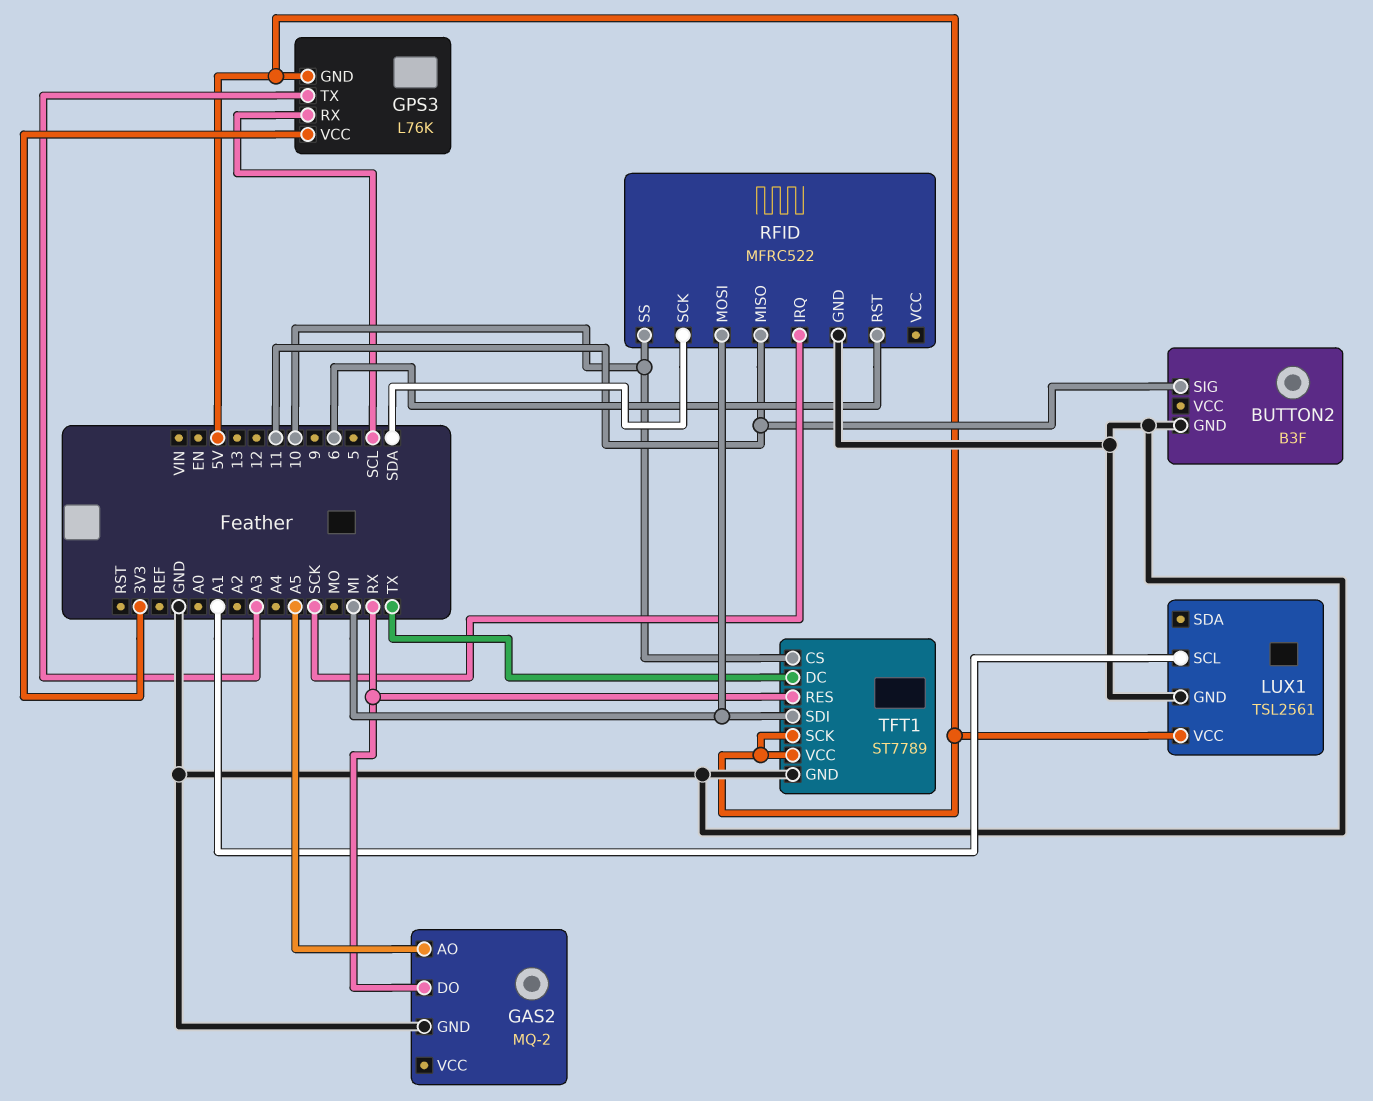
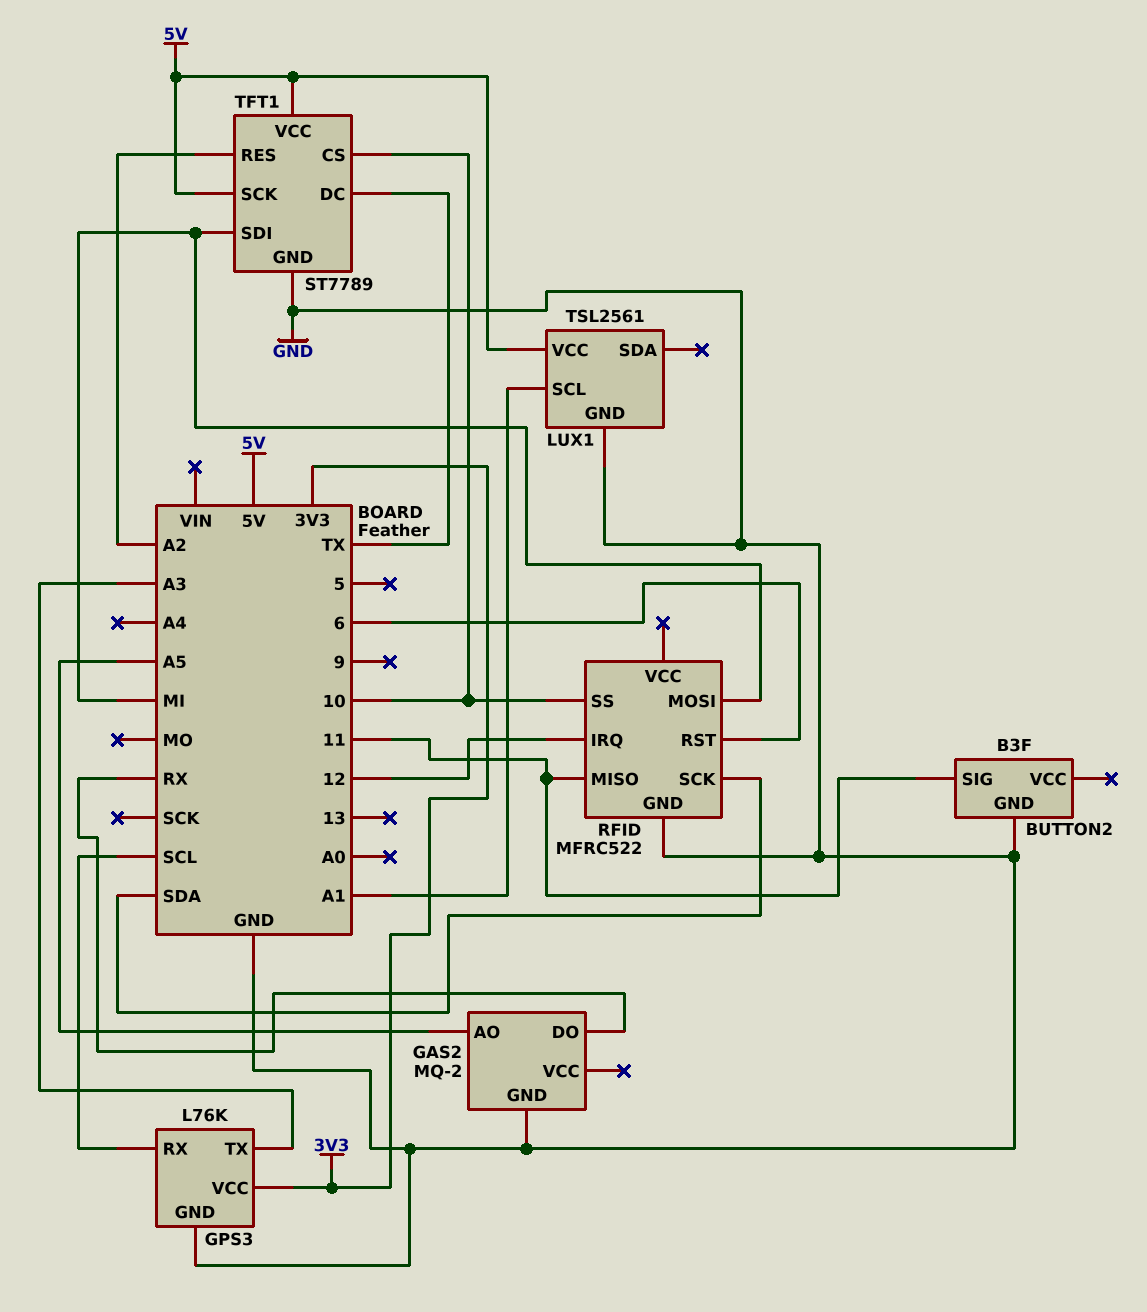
GPS3 pin GND: 5V -> GND
RFID pin IRQ: SCK -> 12
TFT1 pin RES: RX -> A2

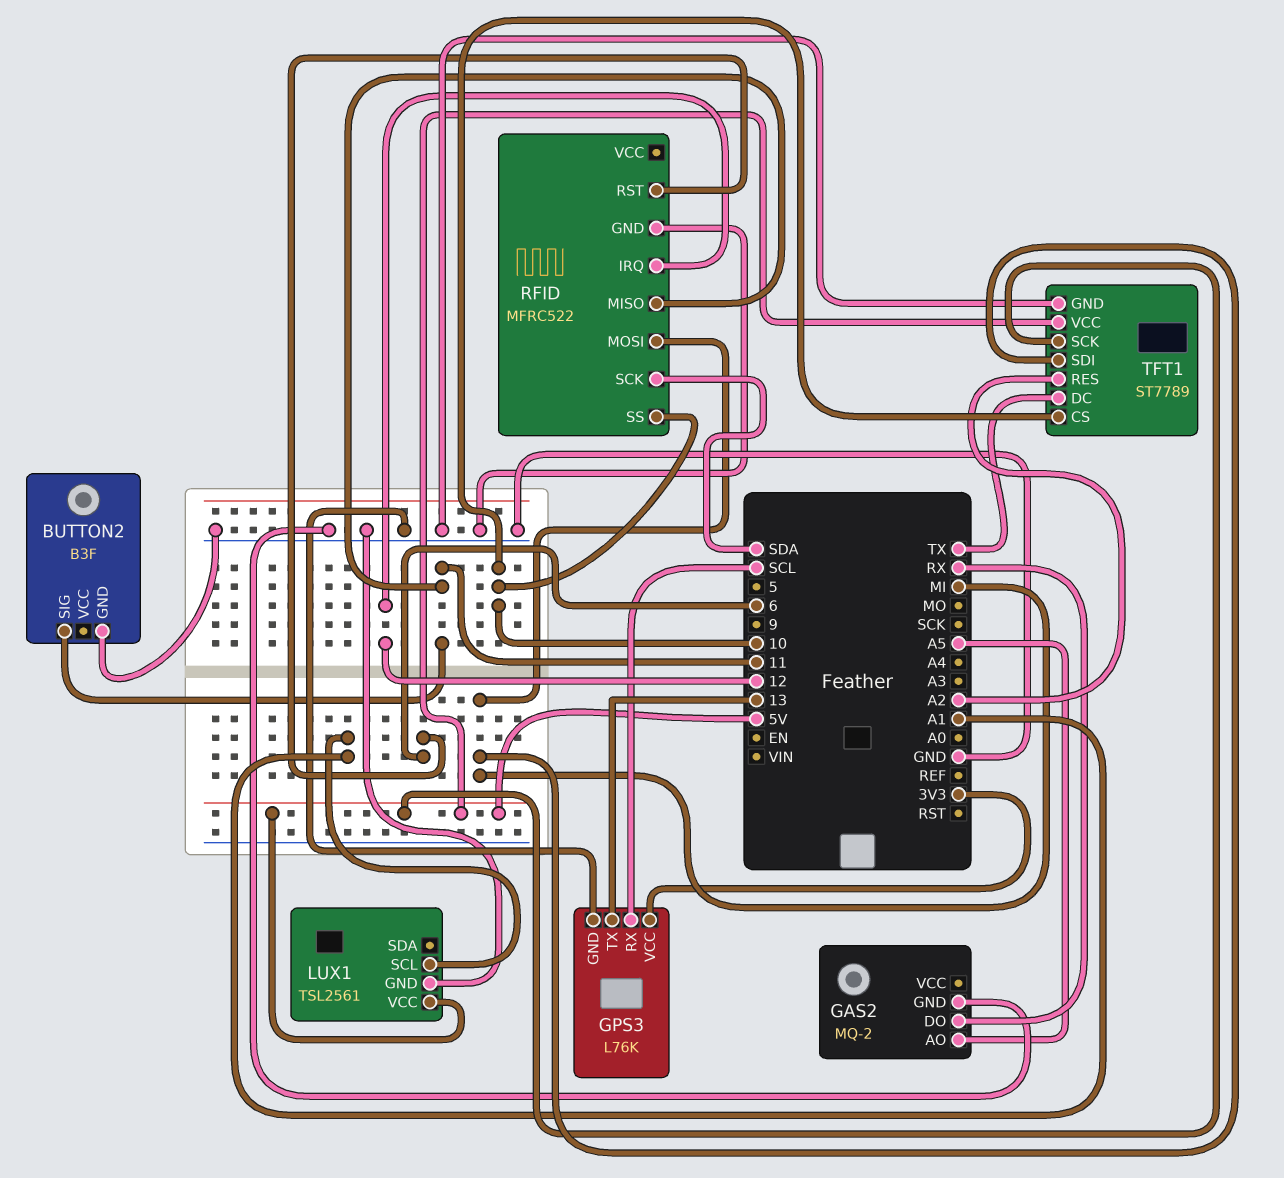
GPS3 pin TX: A3 -> 13

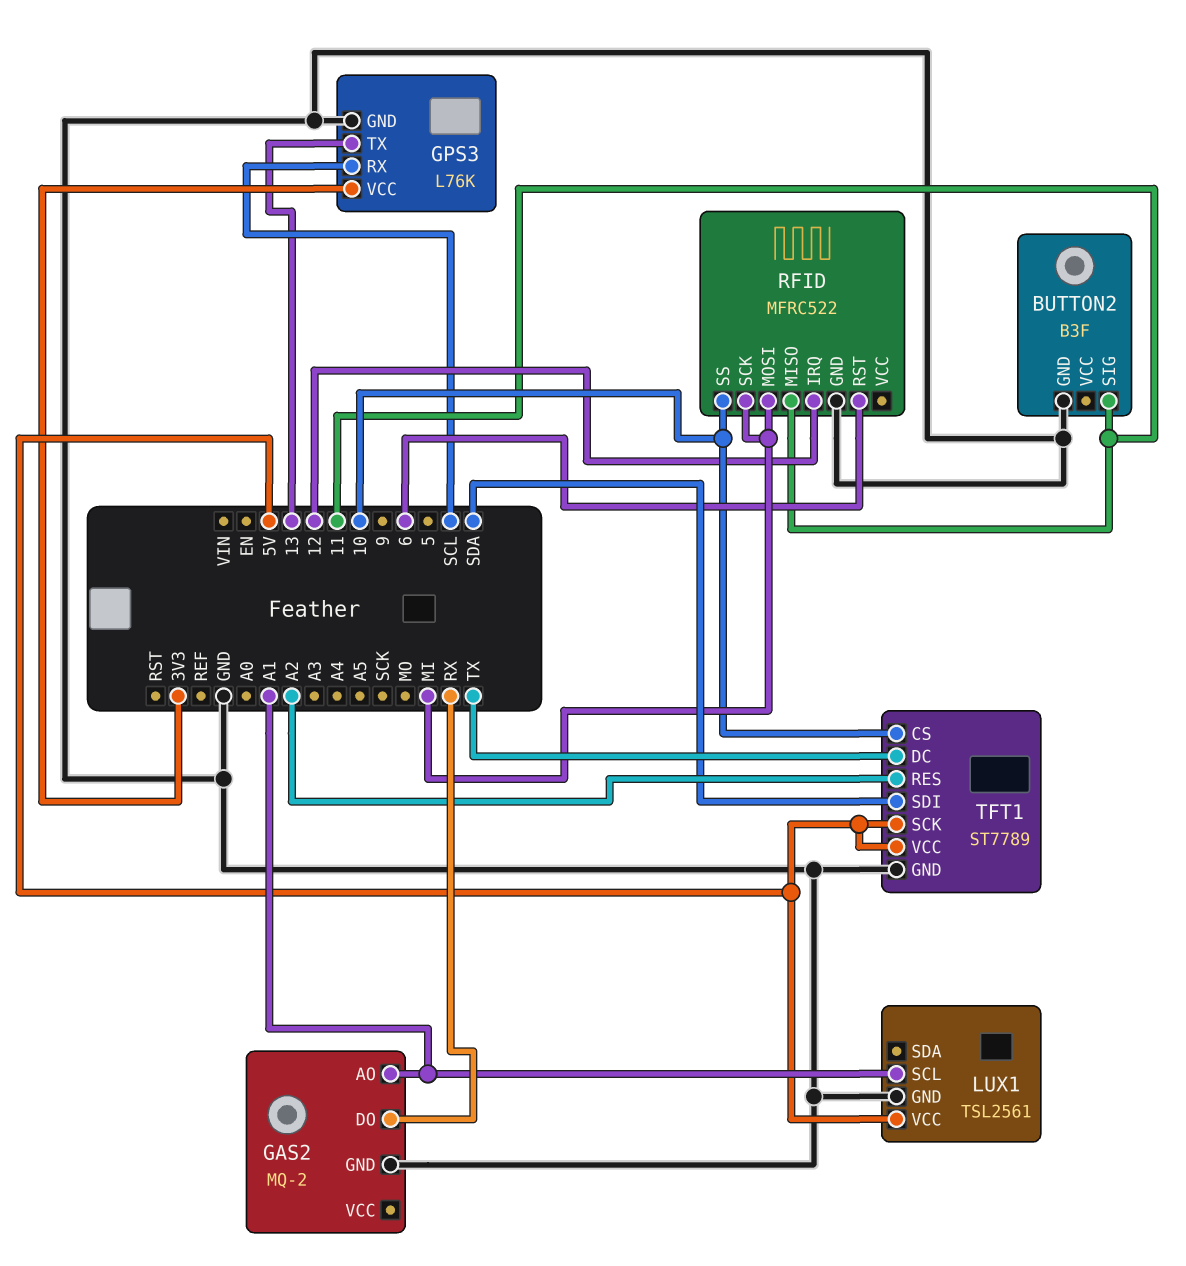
GAS2 pin AO: A5 -> A1
RFID pin SCK: SDA -> MI
TFT1 pin SDI: MI -> SDA

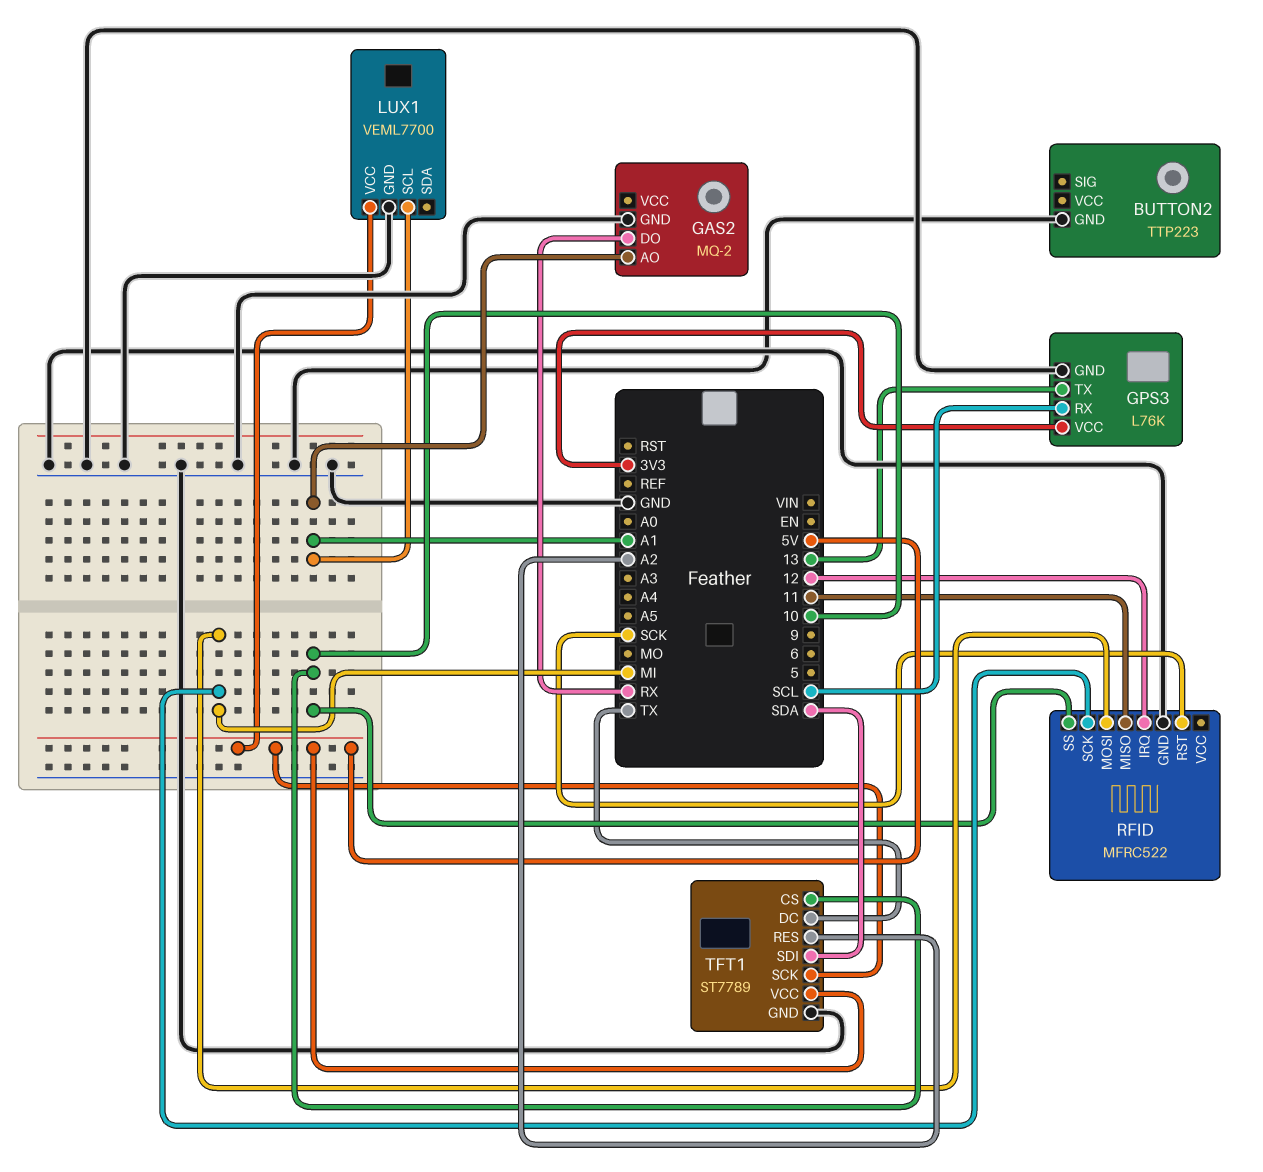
BUTTON2: B3F -> TTP223
BUTTON2 pin SIG: 11 -> none
LUX1: TSL2561 -> VEML7700
RFID pin RST: 6 -> SCK

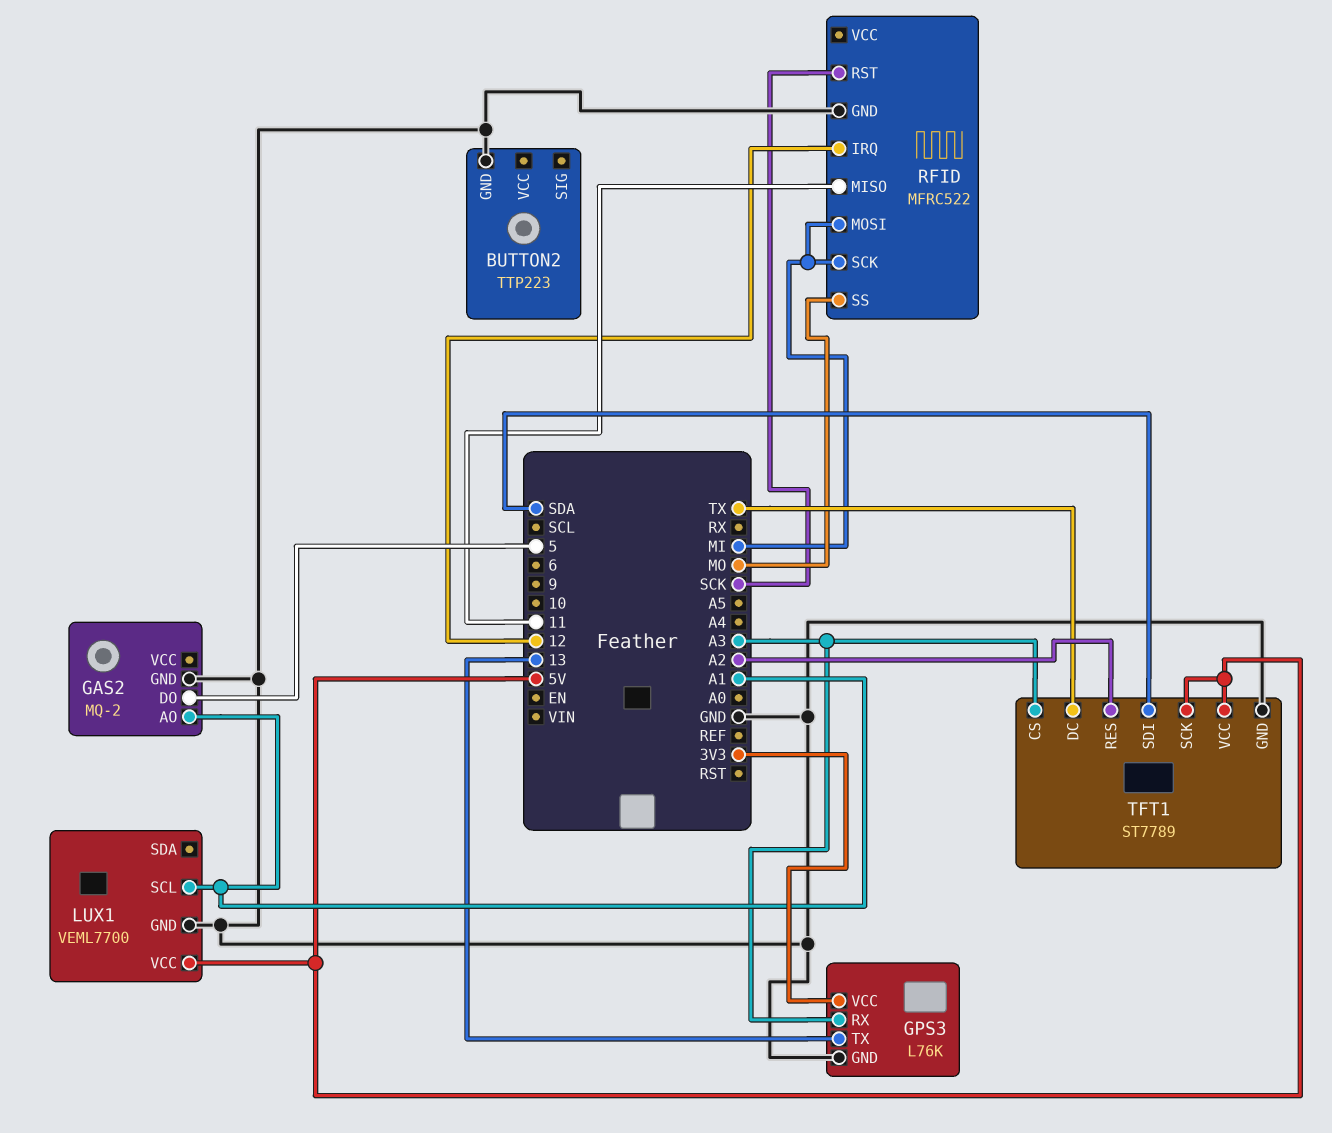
GAS2 pin DO: RX -> 5
GPS3 pin RX: SCL -> A3
RFID pin SS: 10 -> MO
TFT1 pin CS: 10 -> A3

